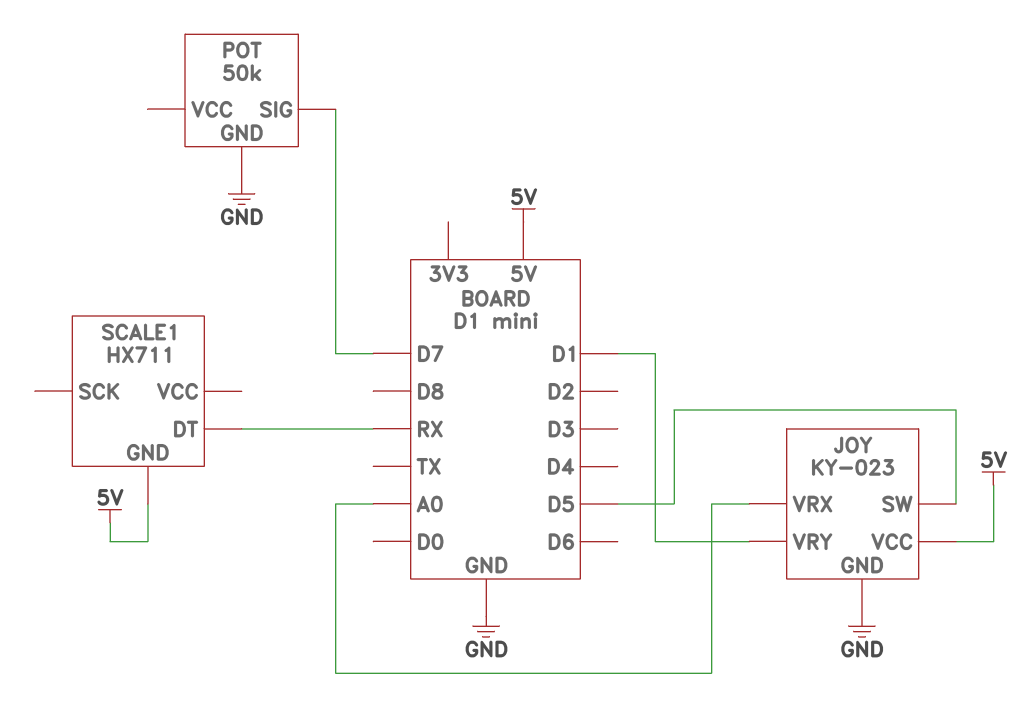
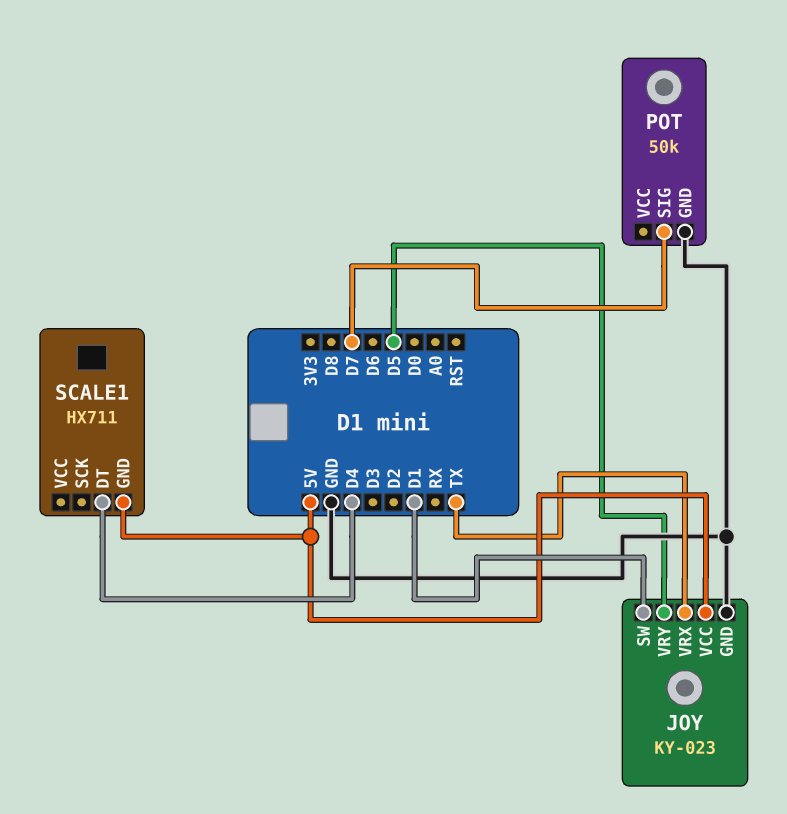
JOY pin SW: D5 -> D1
JOY pin VRX: A0 -> TX
JOY pin VRY: D1 -> D5
SCALE1 pin DT: RX -> D4

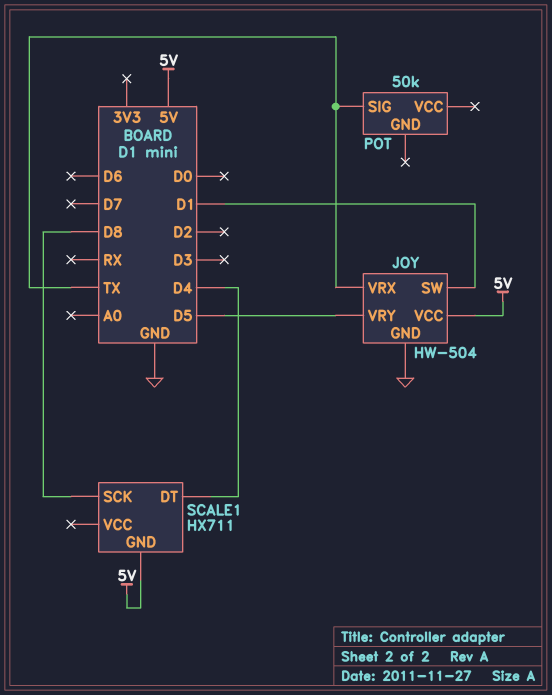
JOY: KY-023 -> HW-504
POT pin GND: GND -> none
POT pin SIG: D7 -> TX
SCALE1 pin SCK: none -> D8

